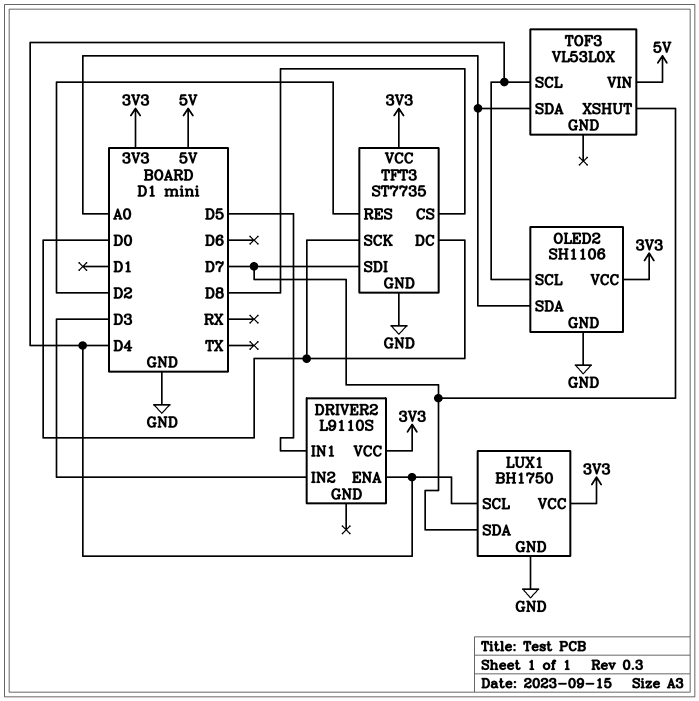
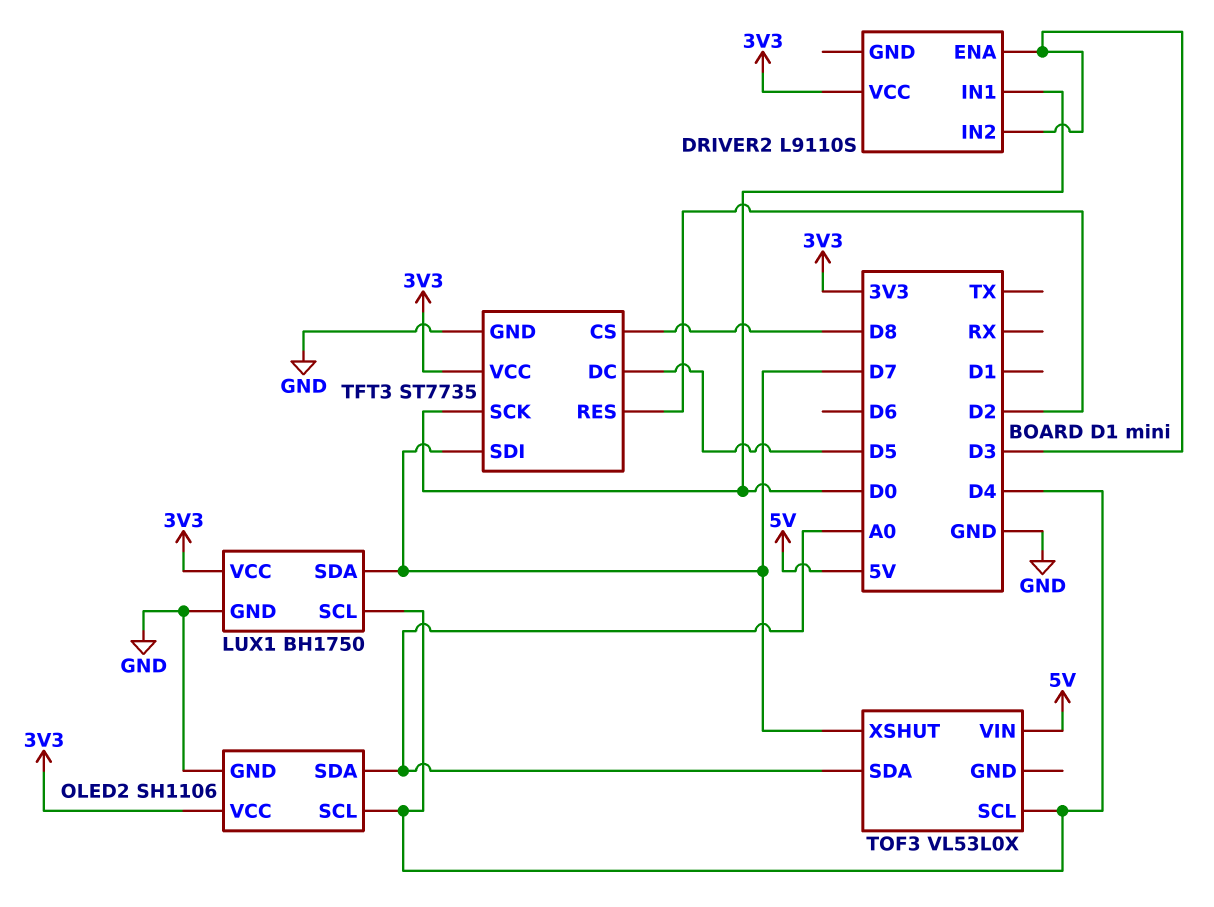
DRIVER2 pin ENA: D4 -> D3
DRIVER2 pin IN1: D5 -> D0
TFT3 pin DC: D0 -> D5

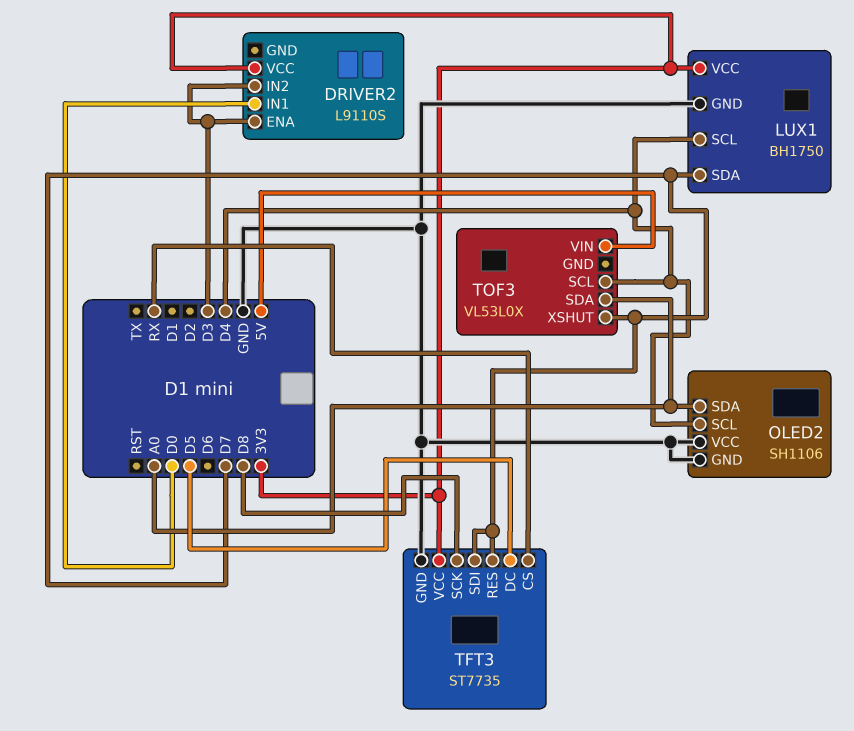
OLED2 pin VCC: 3V3 -> GND
TFT3 pin CS: D8 -> RX
TFT3 pin RES: D2 -> D7
TFT3 pin SCK: D0 -> D8

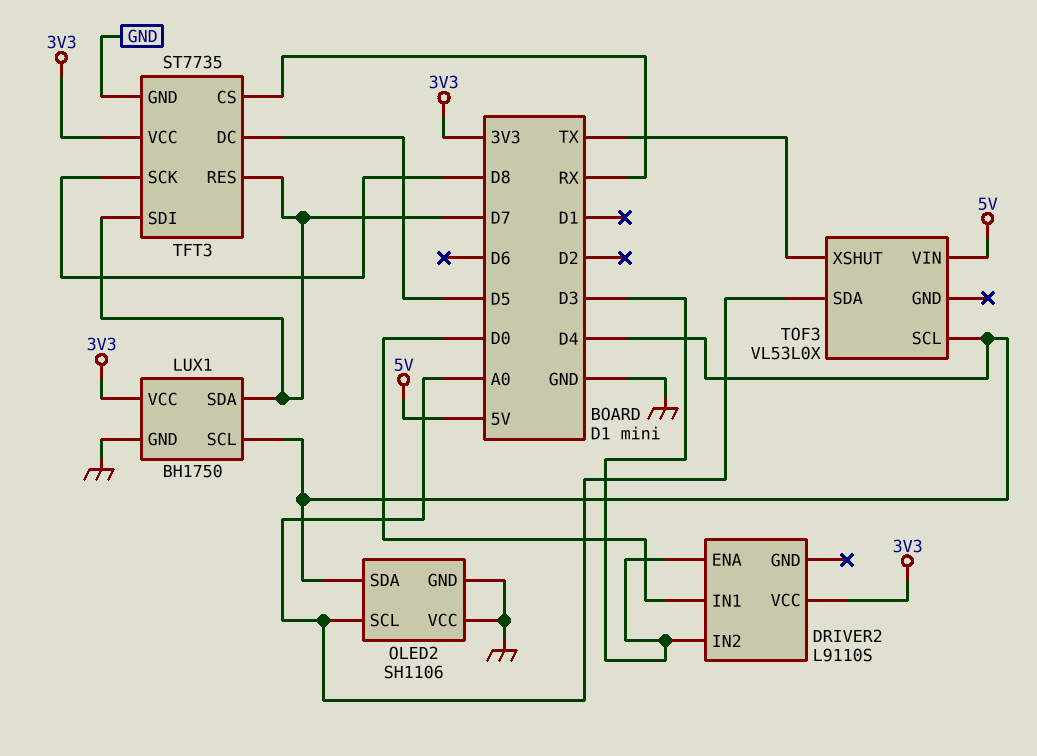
OLED2 pin SCL: D4 -> A0
OLED2 pin SDA: A0 -> D4
TOF3 pin XSHUT: D7 -> TX

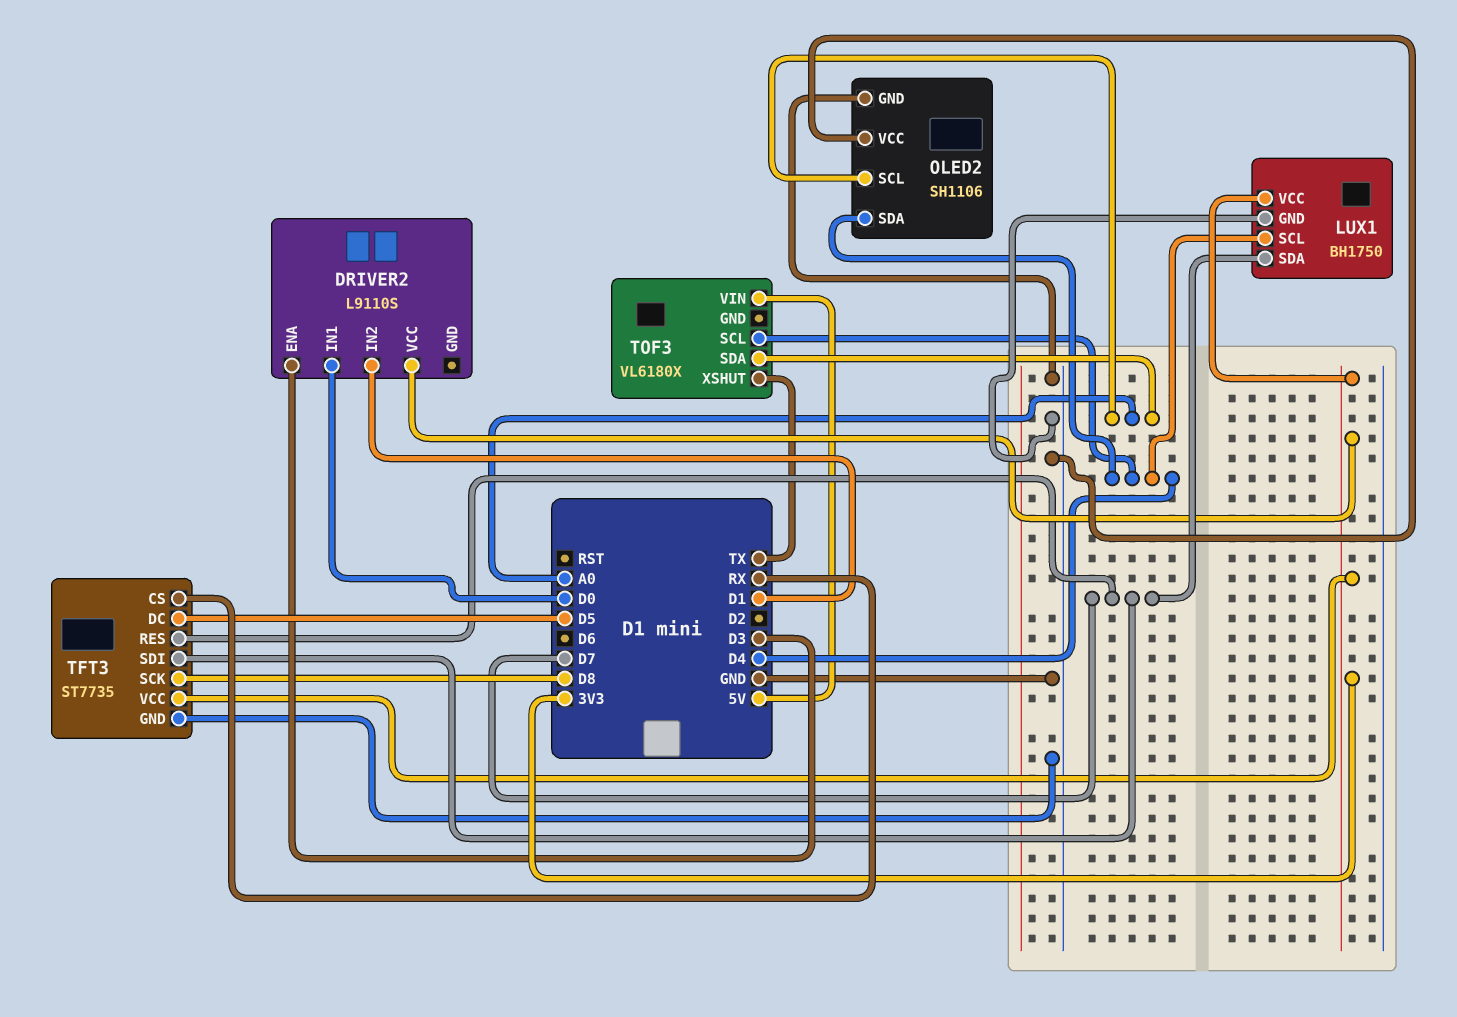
DRIVER2 pin IN2: D3 -> D1
TOF3: VL53L0X -> VL6180X

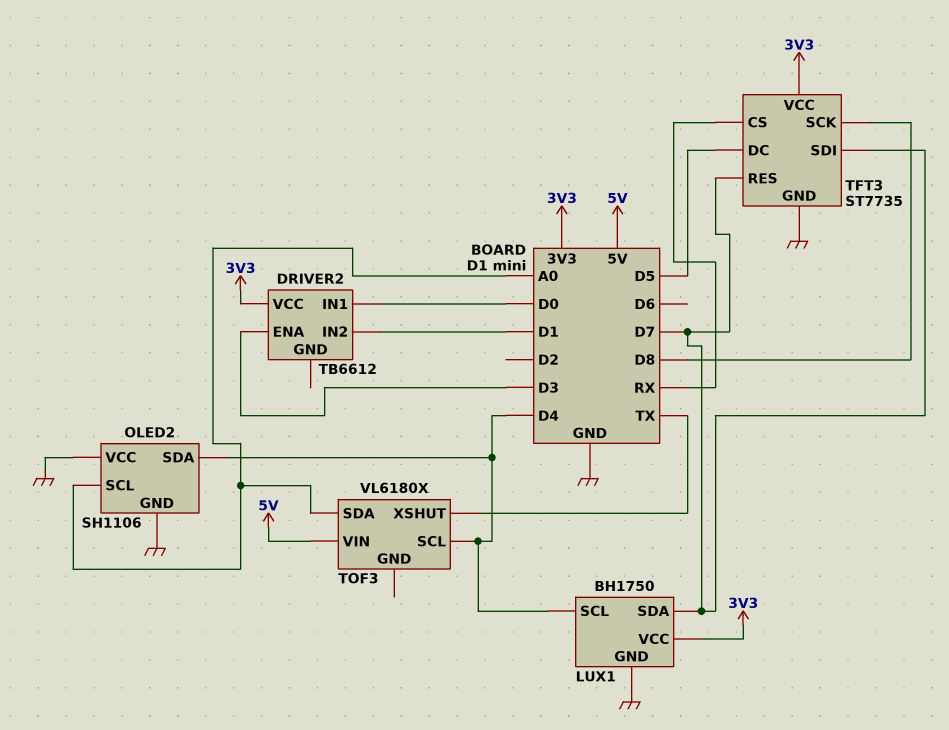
DRIVER2: L9110S -> TB6612

